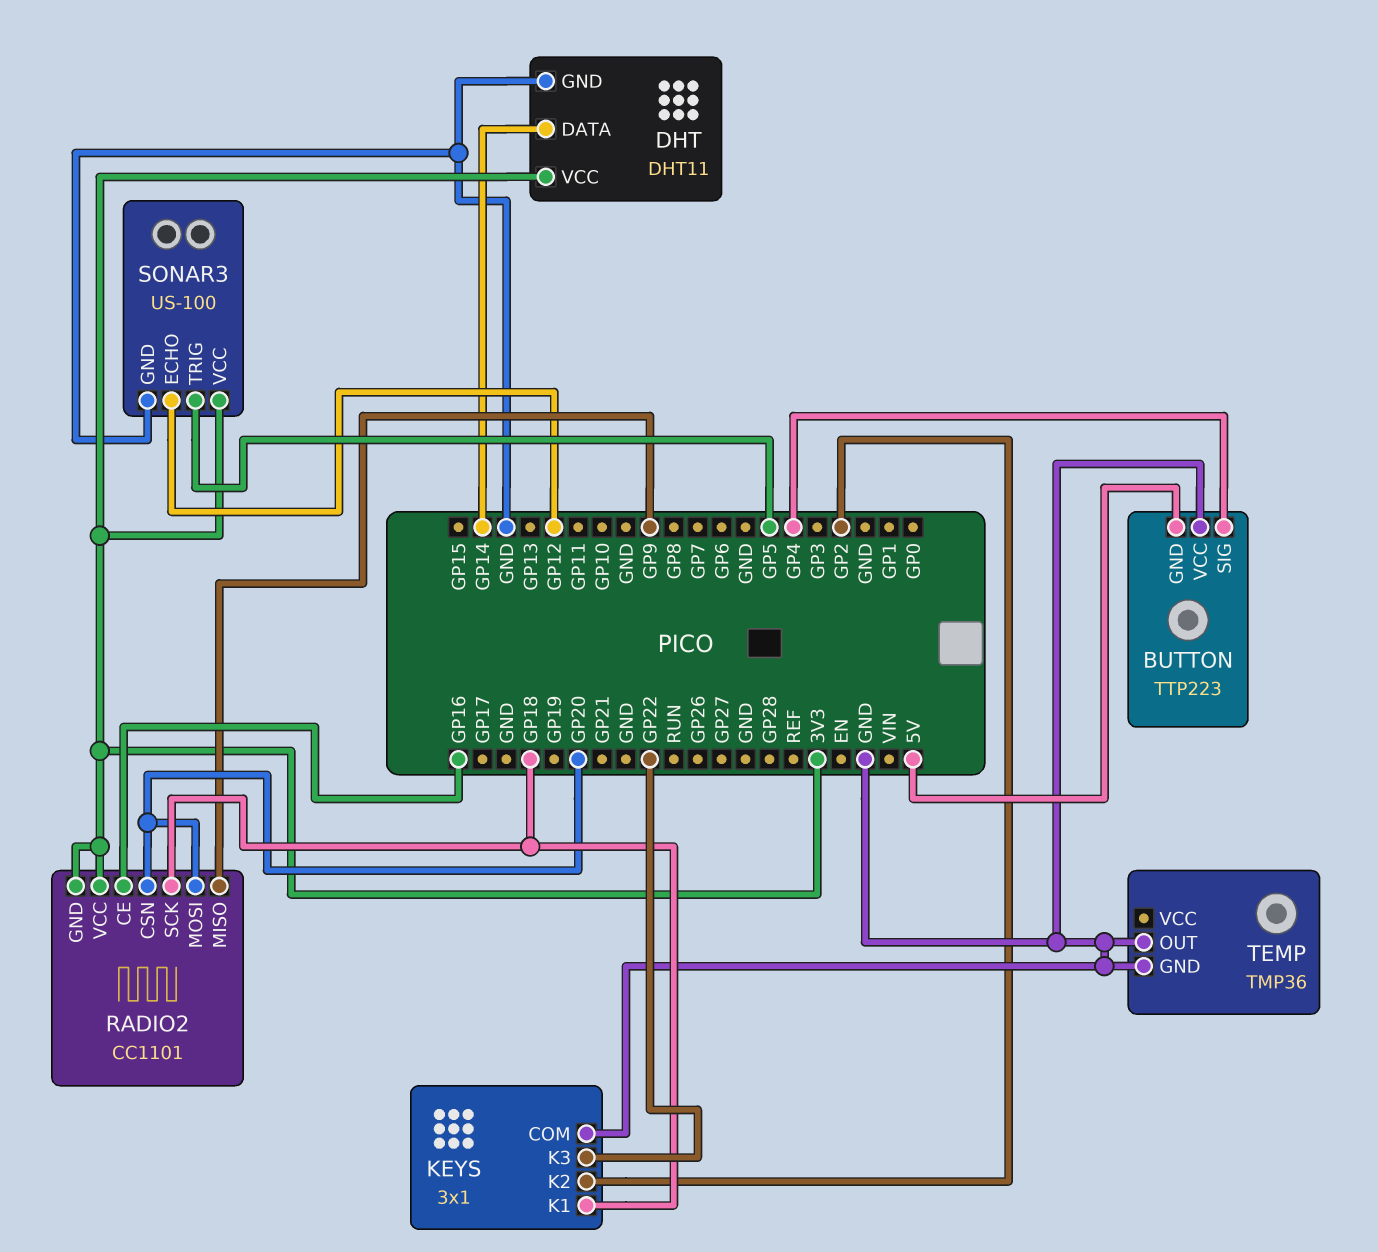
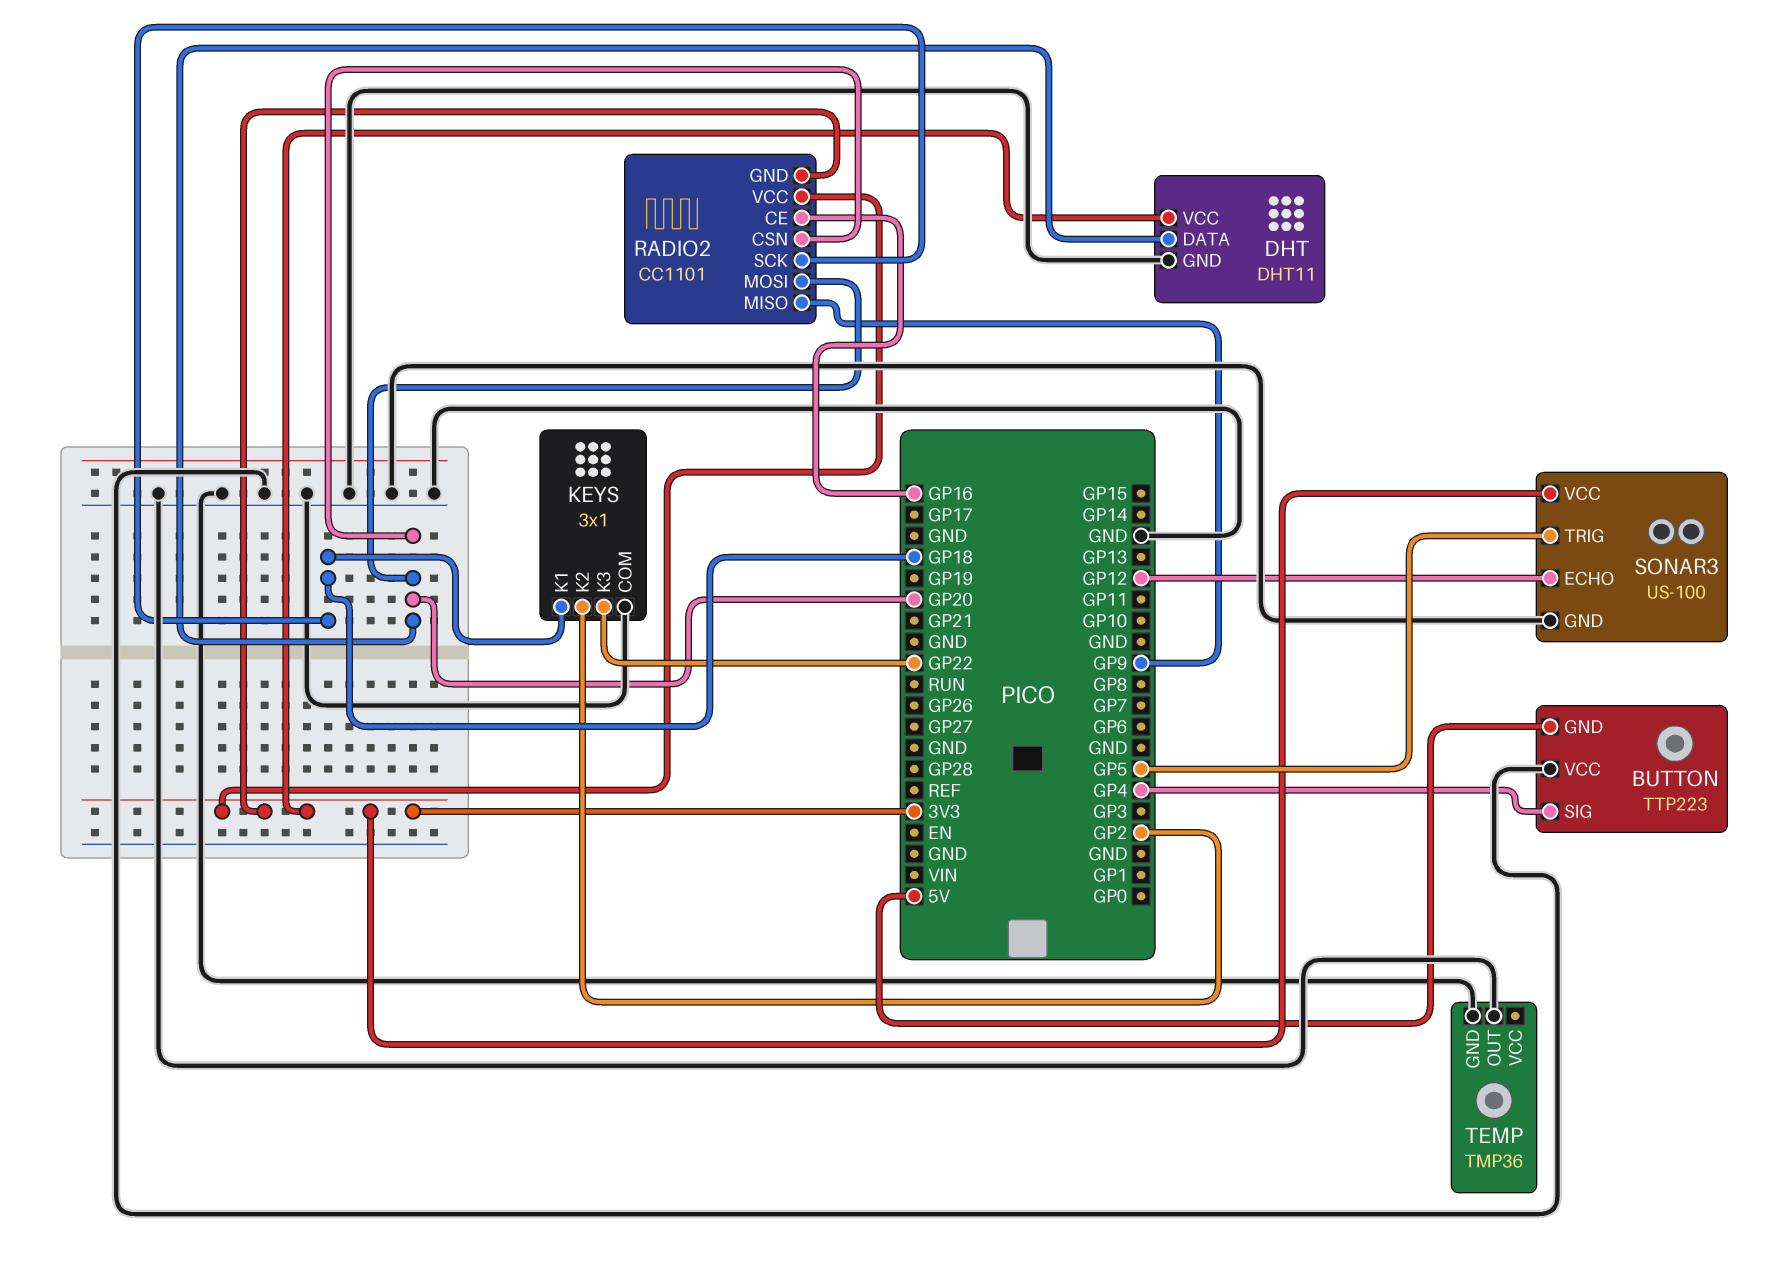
DHT pin DATA: GP14 -> GP20

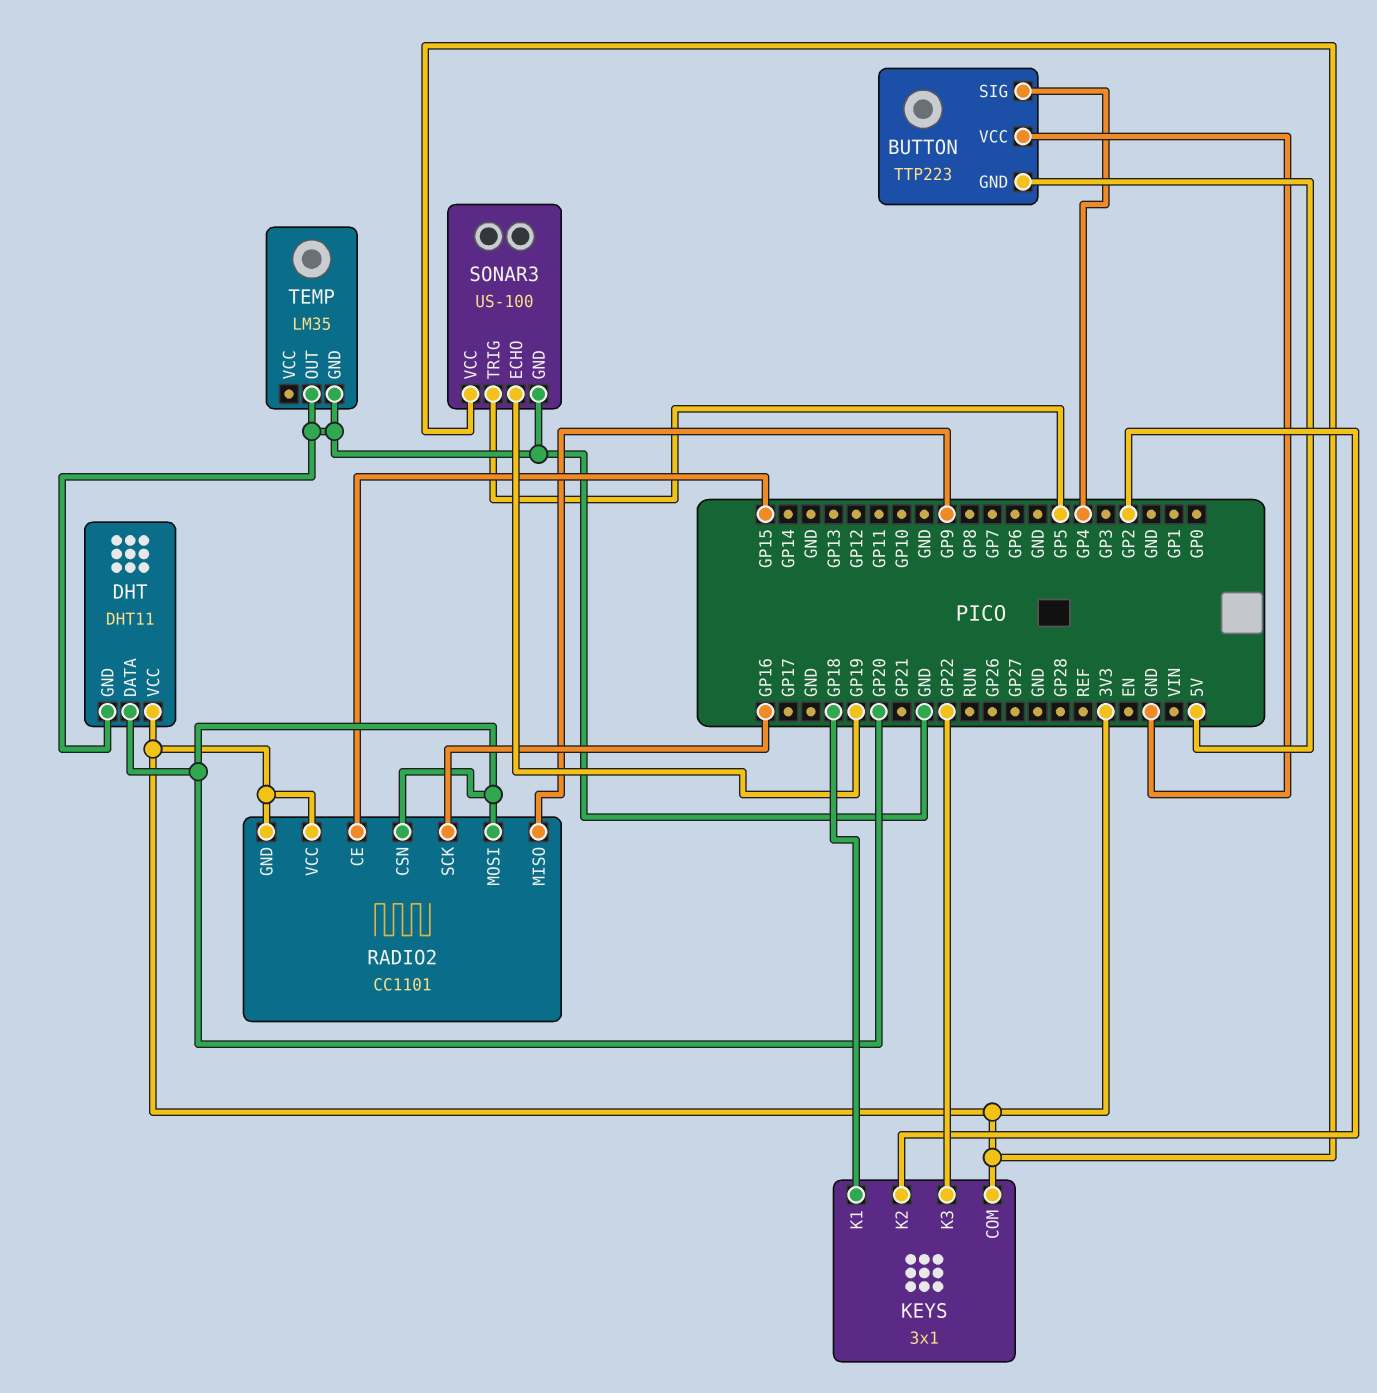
KEYS pin COM: GND -> 3V3
RADIO2 pin CE: GP16 -> GP15
RADIO2 pin SCK: GP18 -> GP16
SONAR3 pin ECHO: GP12 -> GP19
TEMP: TMP36 -> LM35

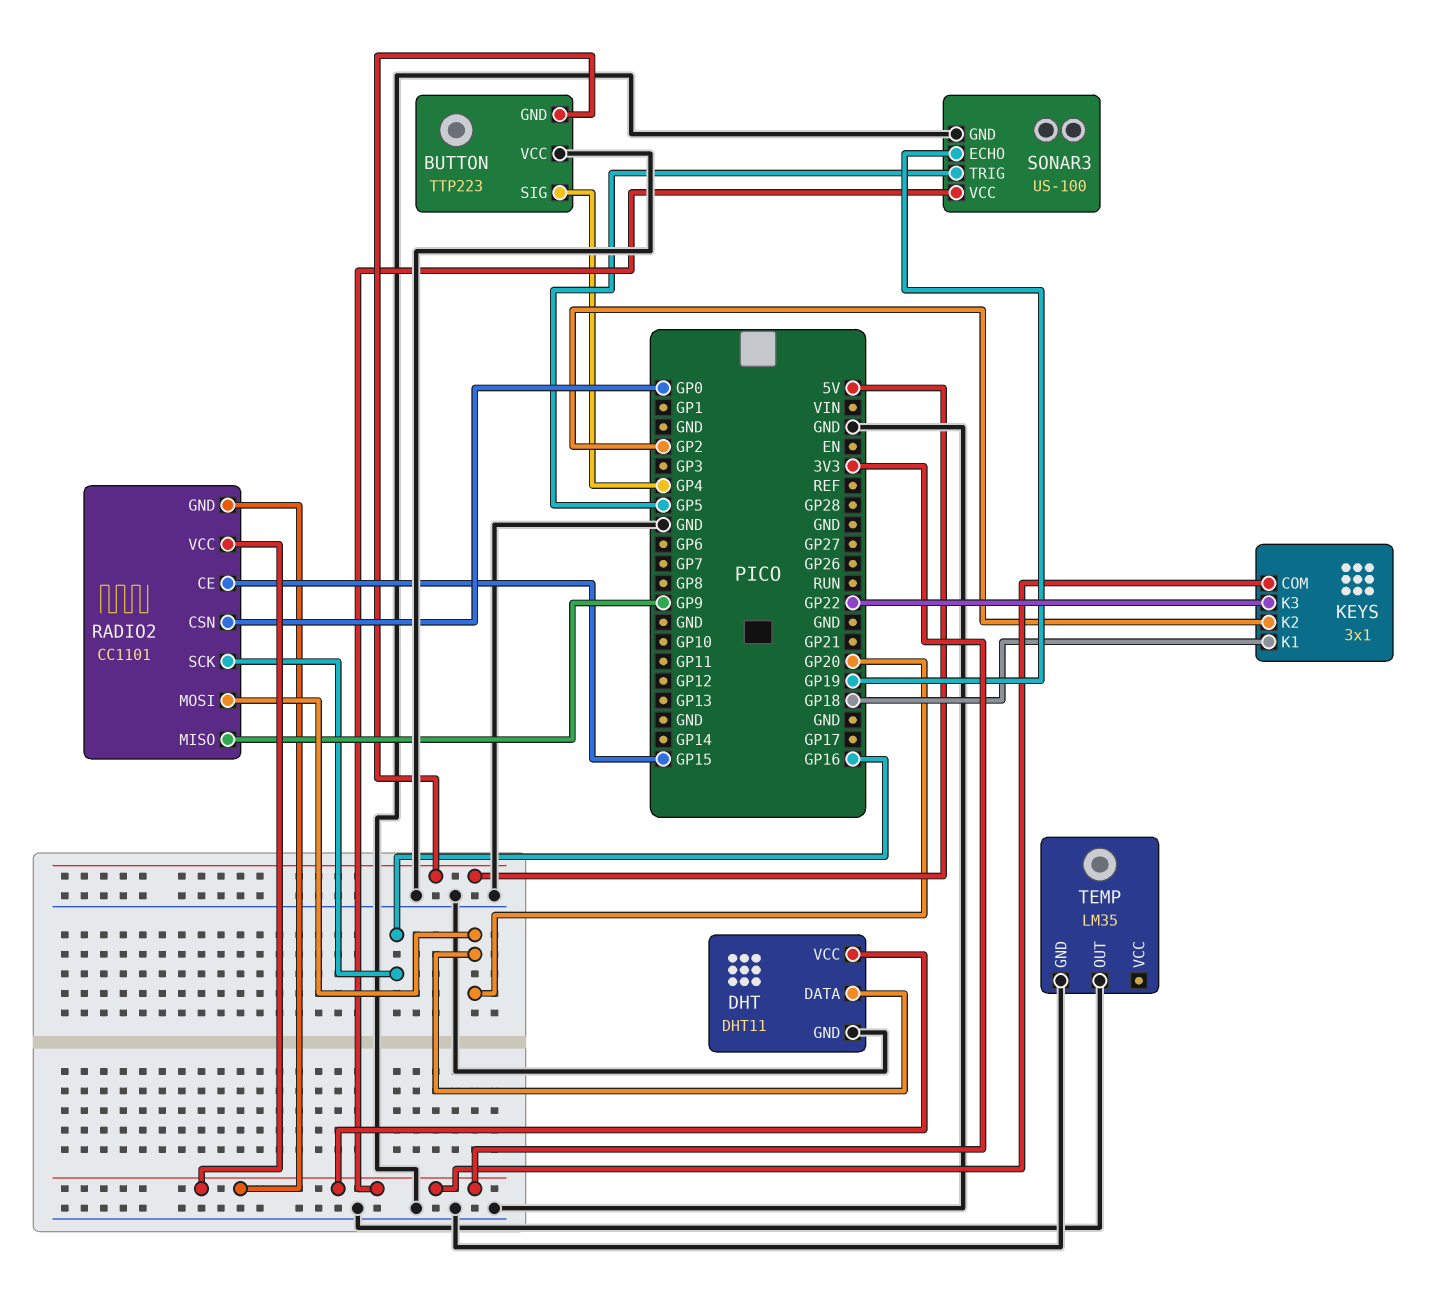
RADIO2 pin CSN: GP20 -> GP0

